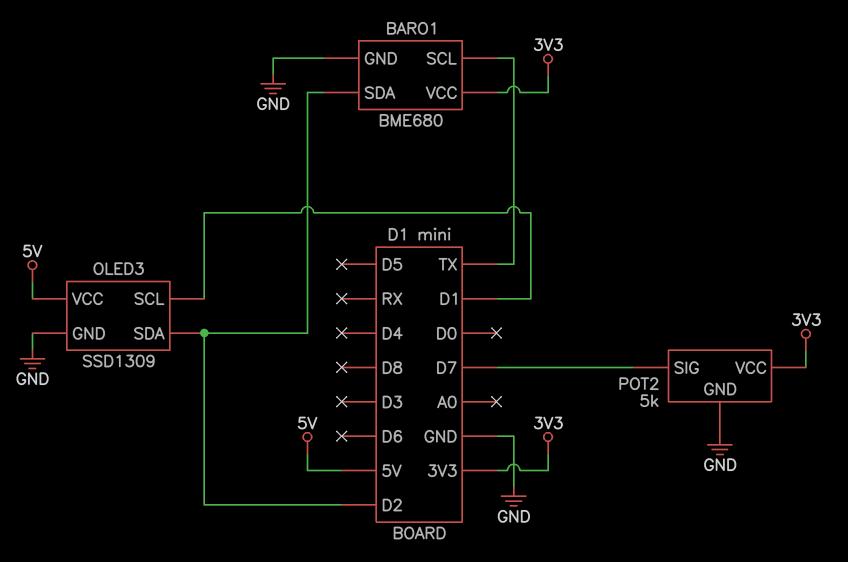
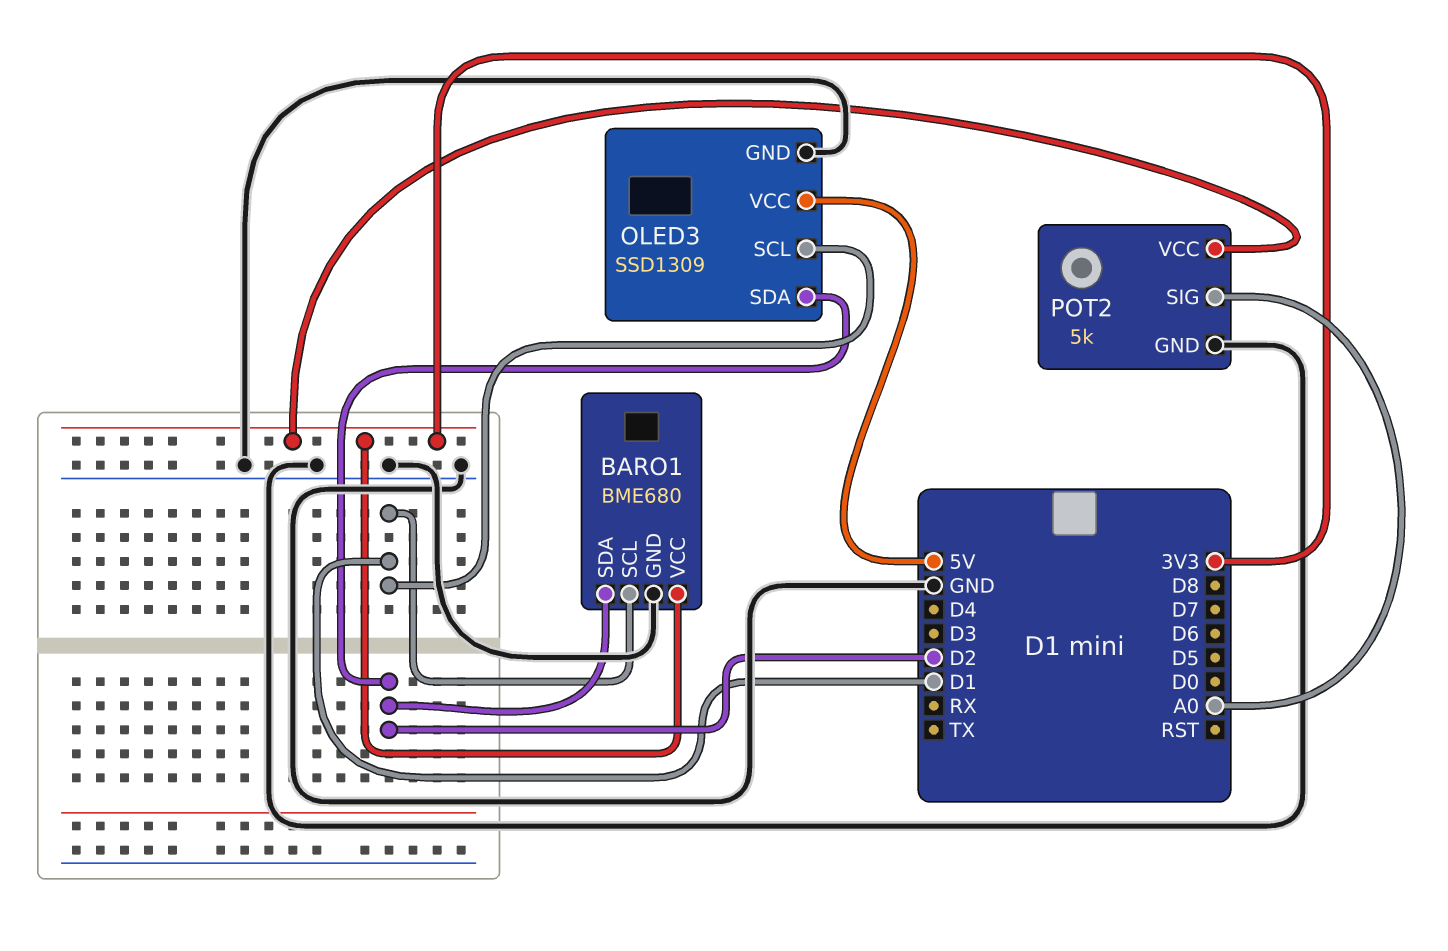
BARO1 pin SCL: TX -> D1
POT2 pin SIG: D7 -> A0

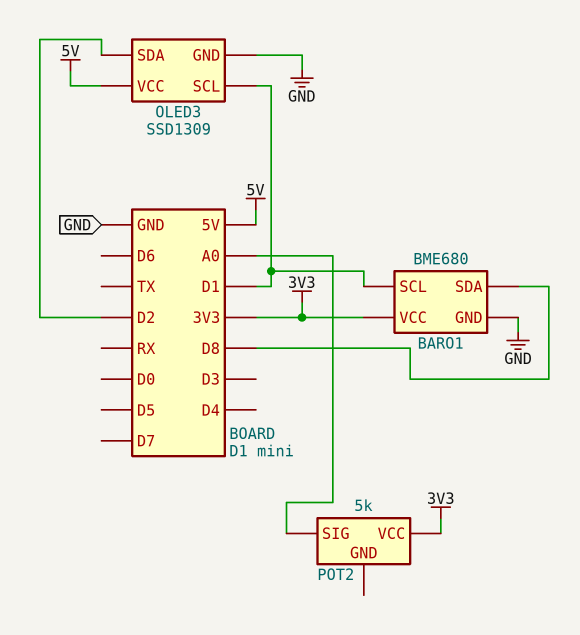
BARO1 pin SDA: D2 -> D8
POT2 pin GND: GND -> none

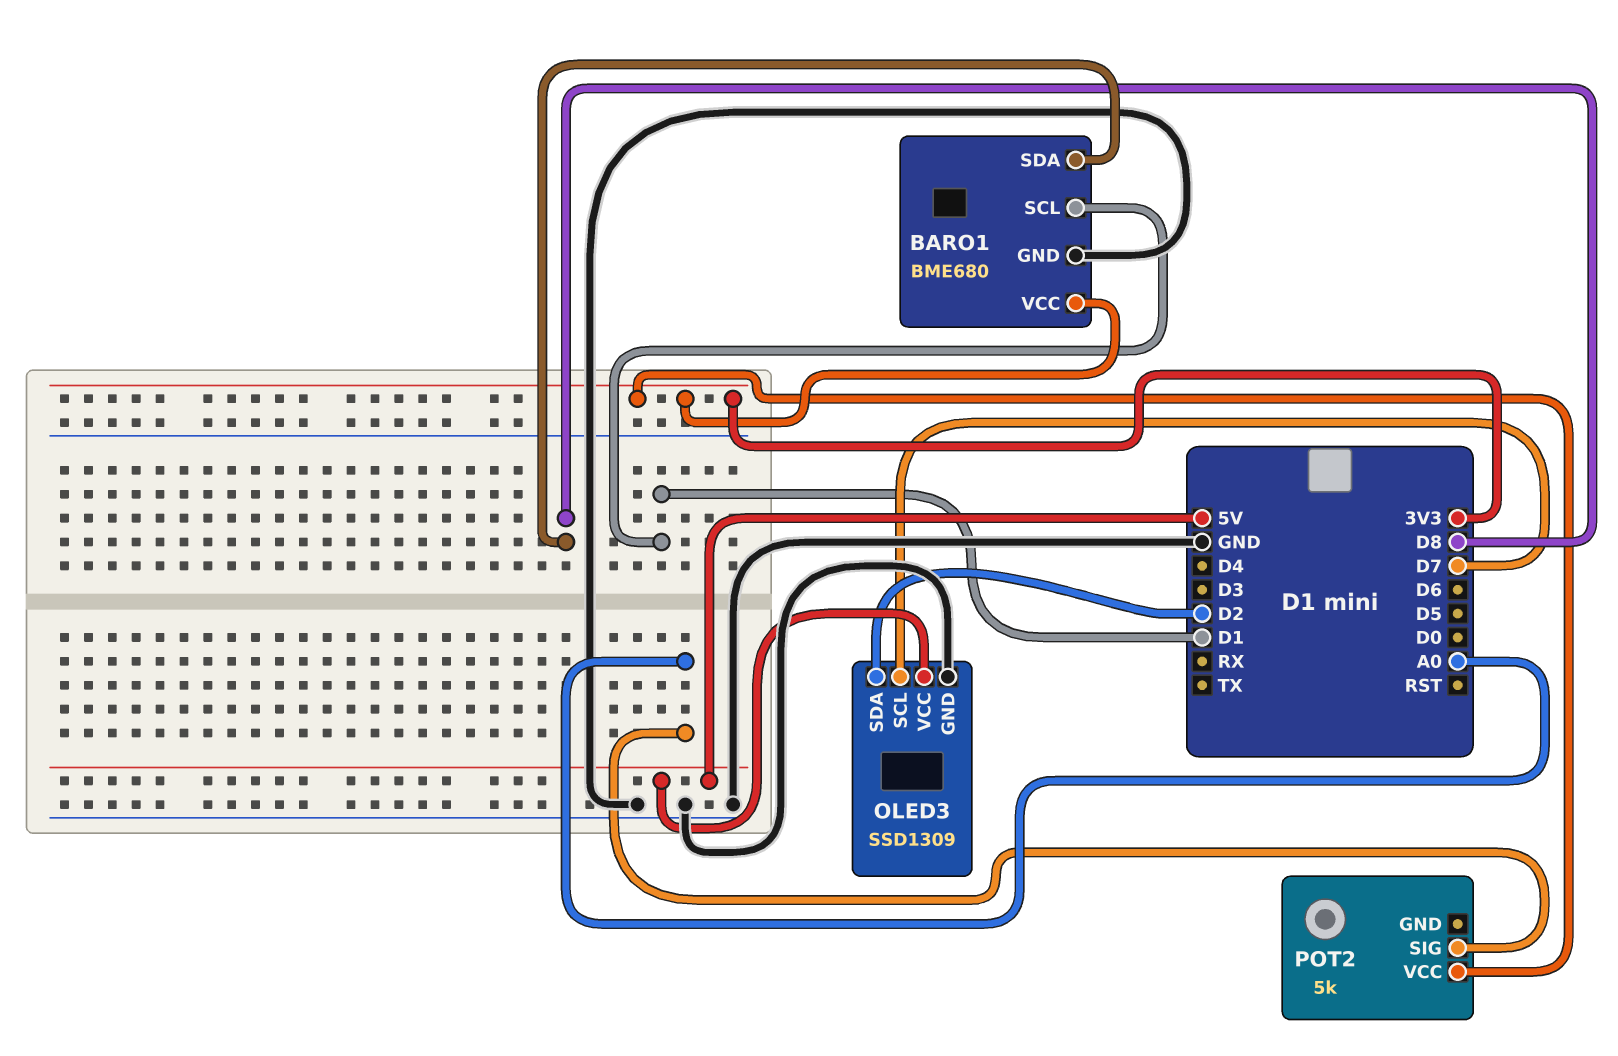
OLED3 pin SCL: D1 -> D7

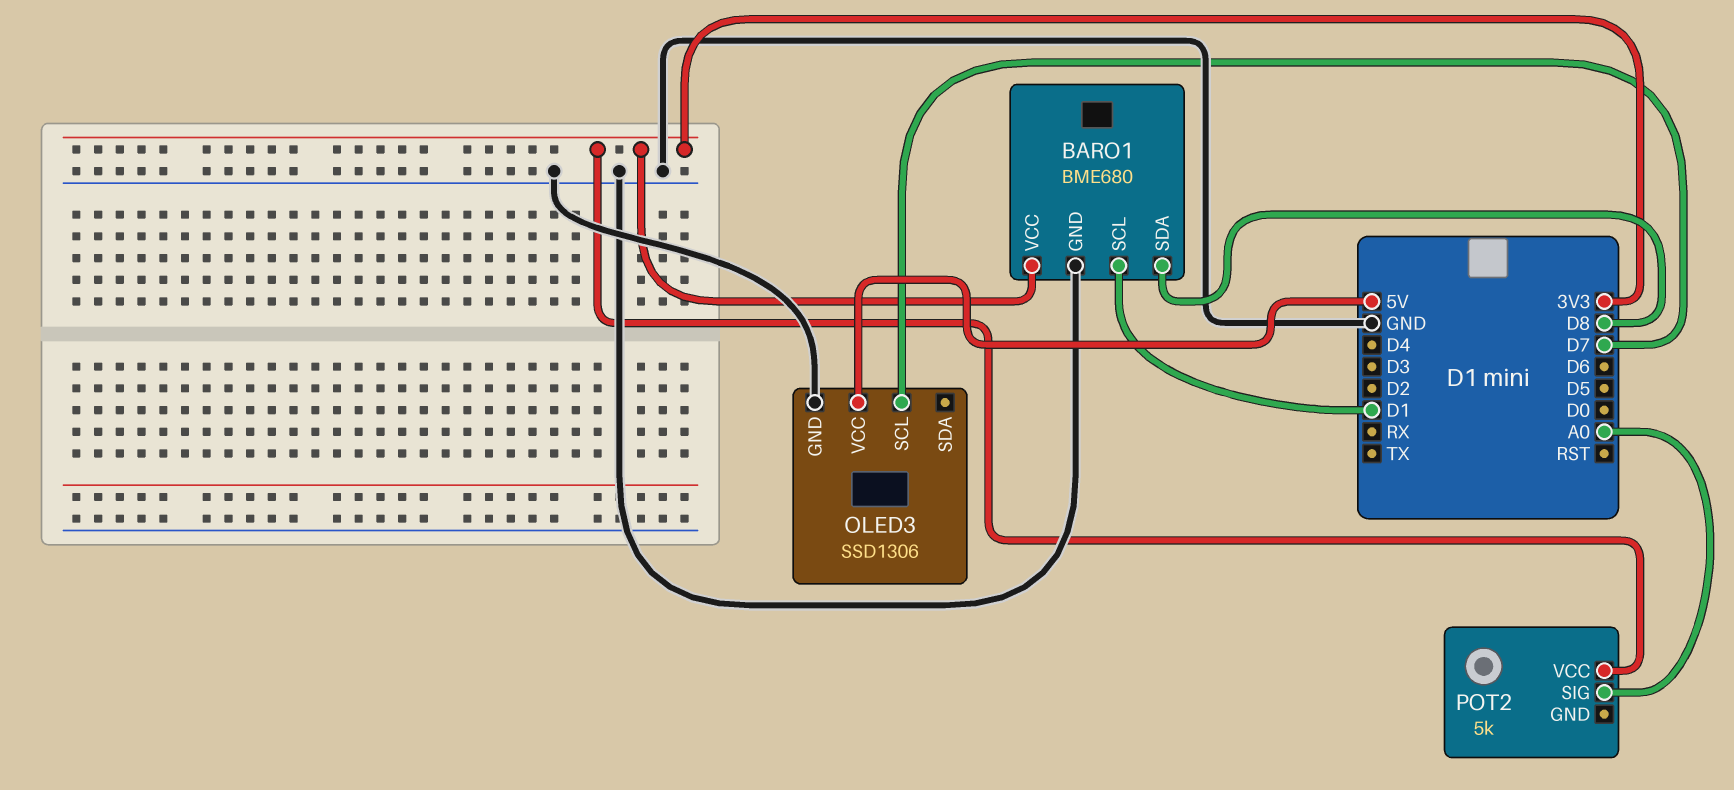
OLED3: SSD1309 -> SSD1306
OLED3 pin SDA: D2 -> none

